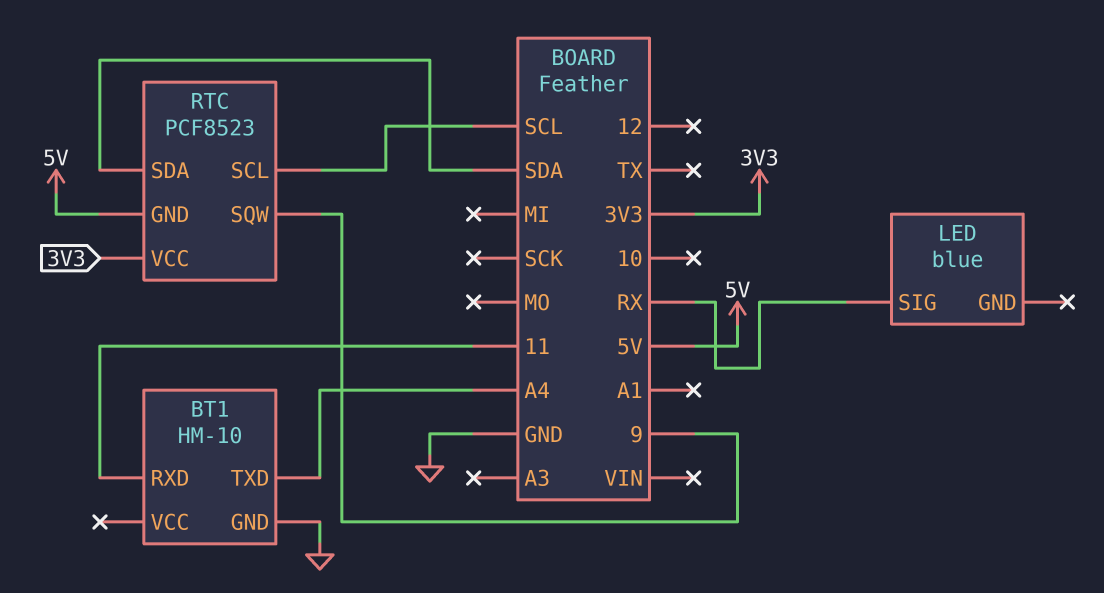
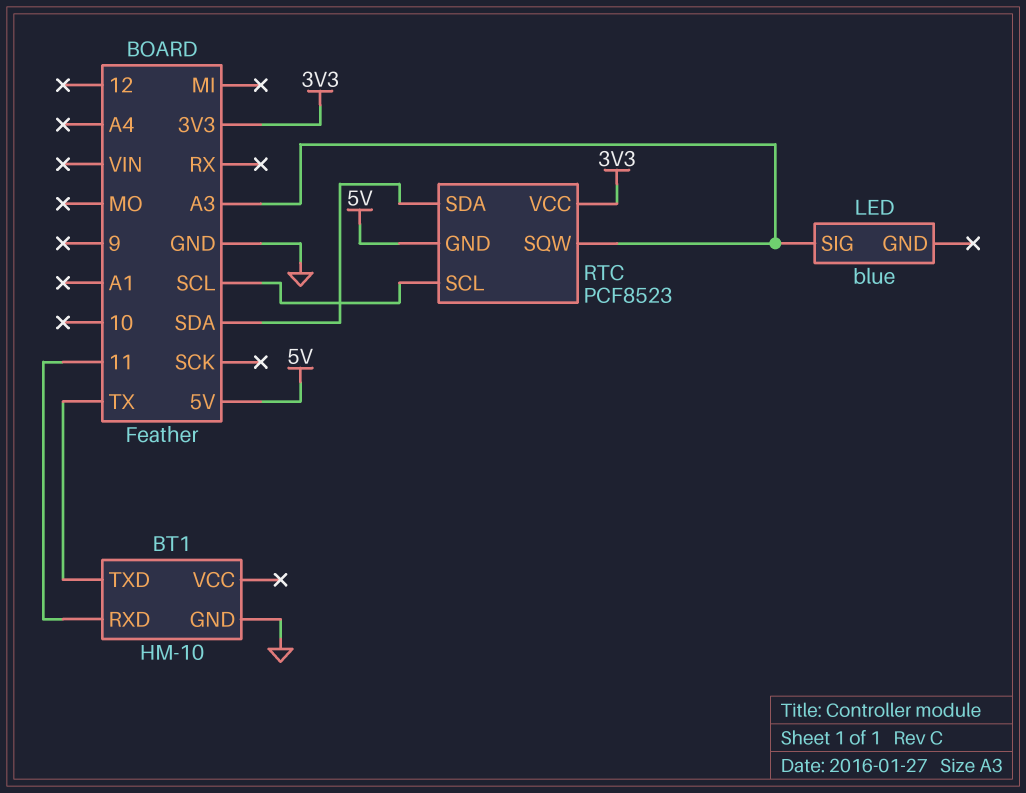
BT1 pin TXD: A4 -> TX
LED pin SIG: RX -> A3
RTC pin SQW: 9 -> A3

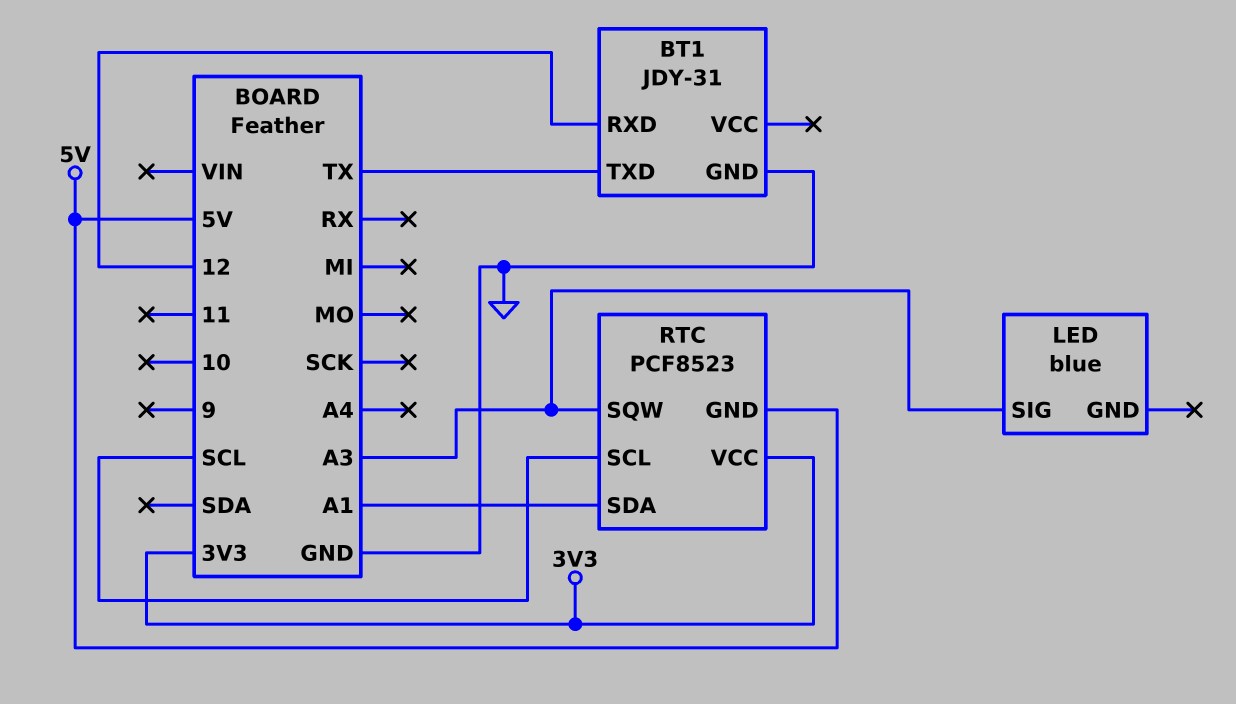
BT1: HM-10 -> JDY-31
BT1 pin RXD: 11 -> 12
RTC pin SDA: SDA -> A1

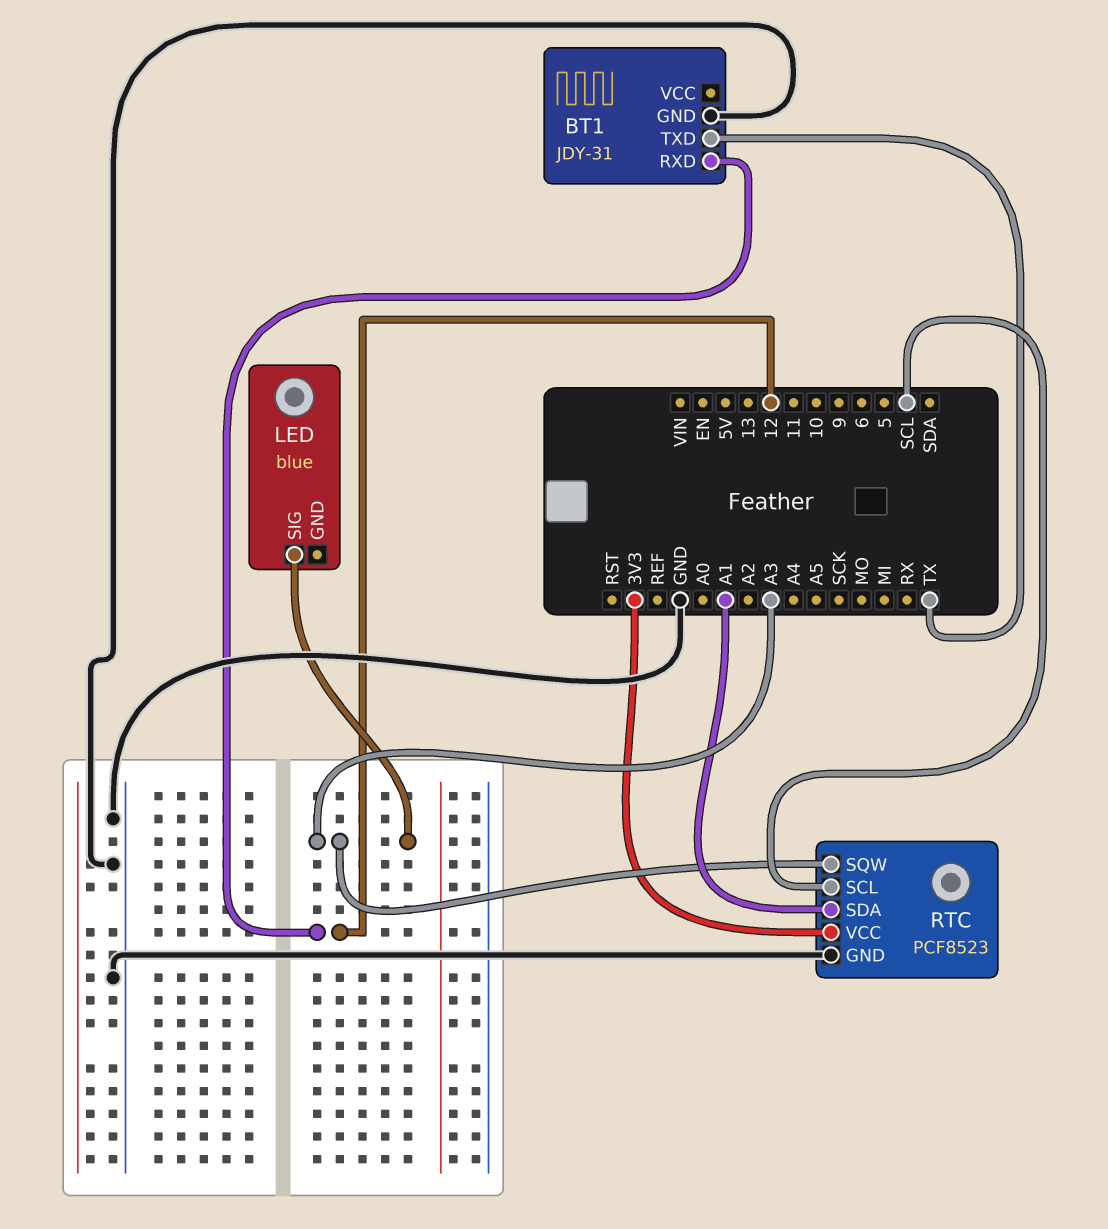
RTC pin GND: 5V -> GND

